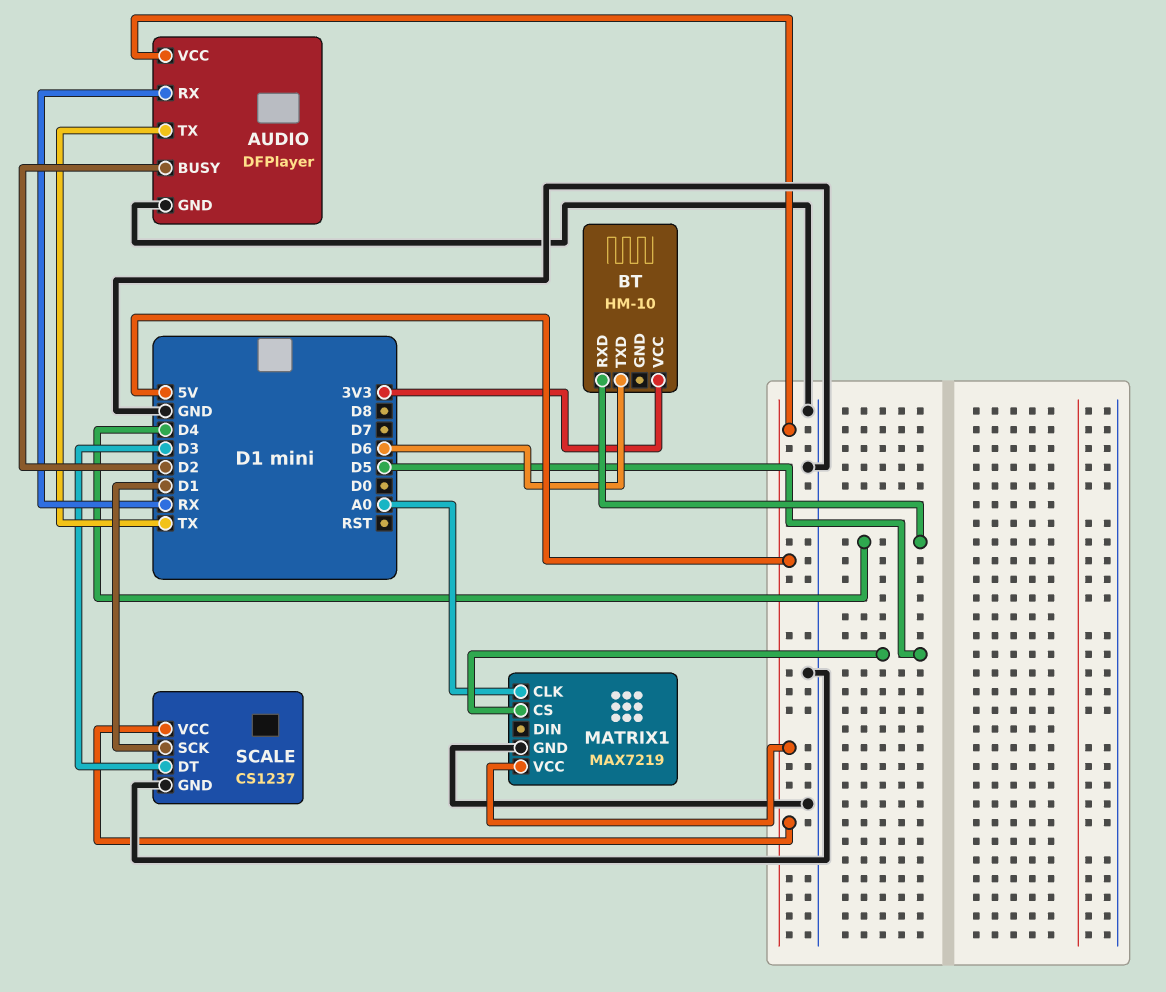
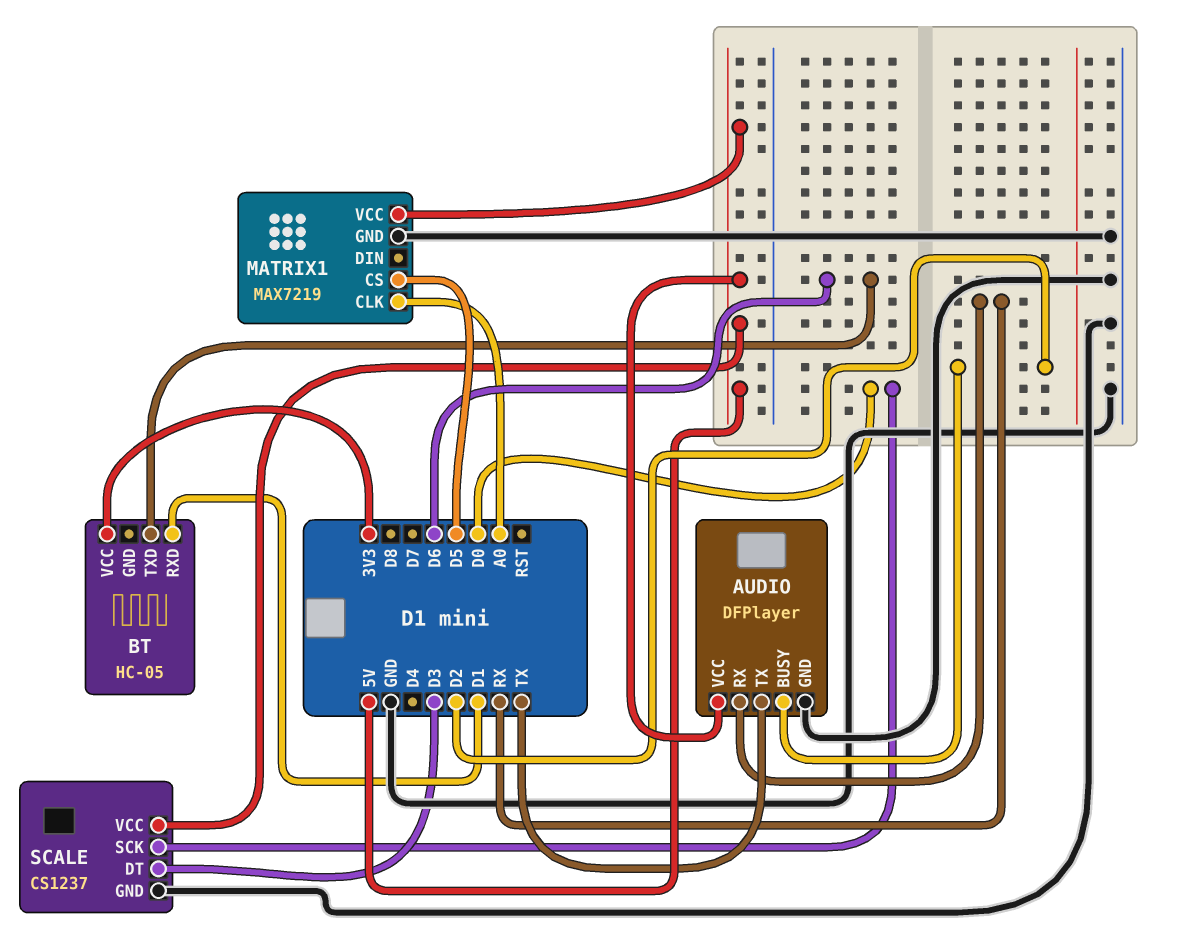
BT: HM-10 -> HC-05
BT pin RXD: D4 -> D1
SCALE pin SCK: D1 -> D0

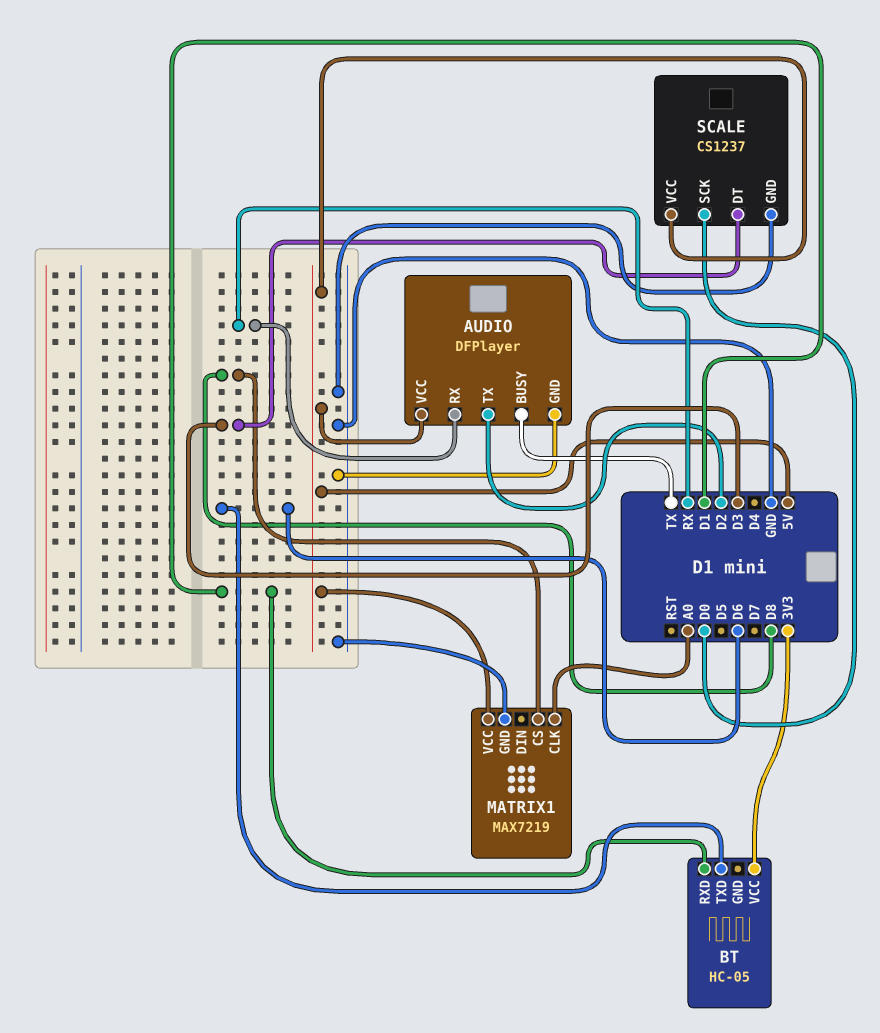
AUDIO pin BUSY: D2 -> TX
AUDIO pin TX: TX -> D2
MATRIX1 pin CS: D5 -> D8

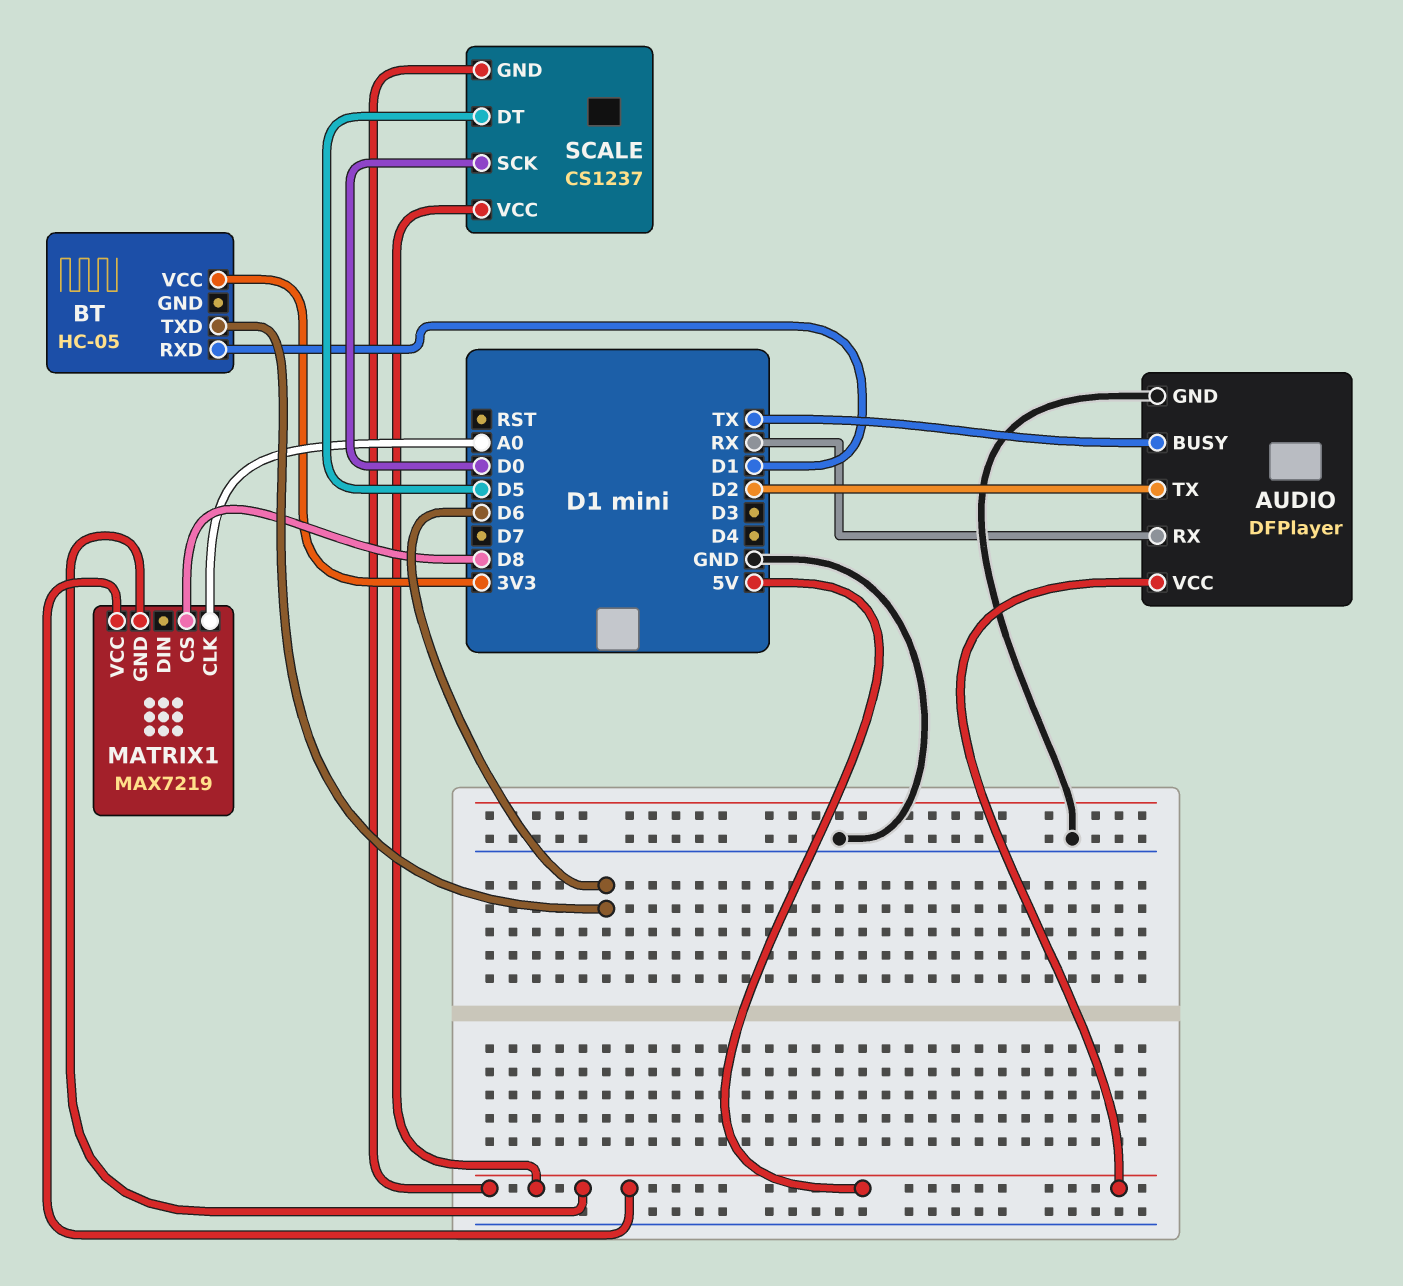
MATRIX1 pin GND: GND -> 5V
SCALE pin DT: D3 -> D5
SCALE pin GND: GND -> 5V

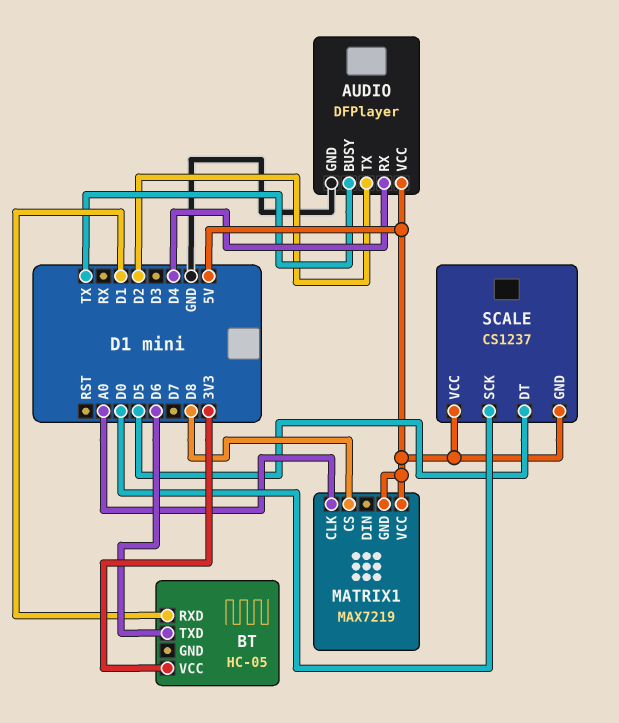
AUDIO pin RX: RX -> D4

